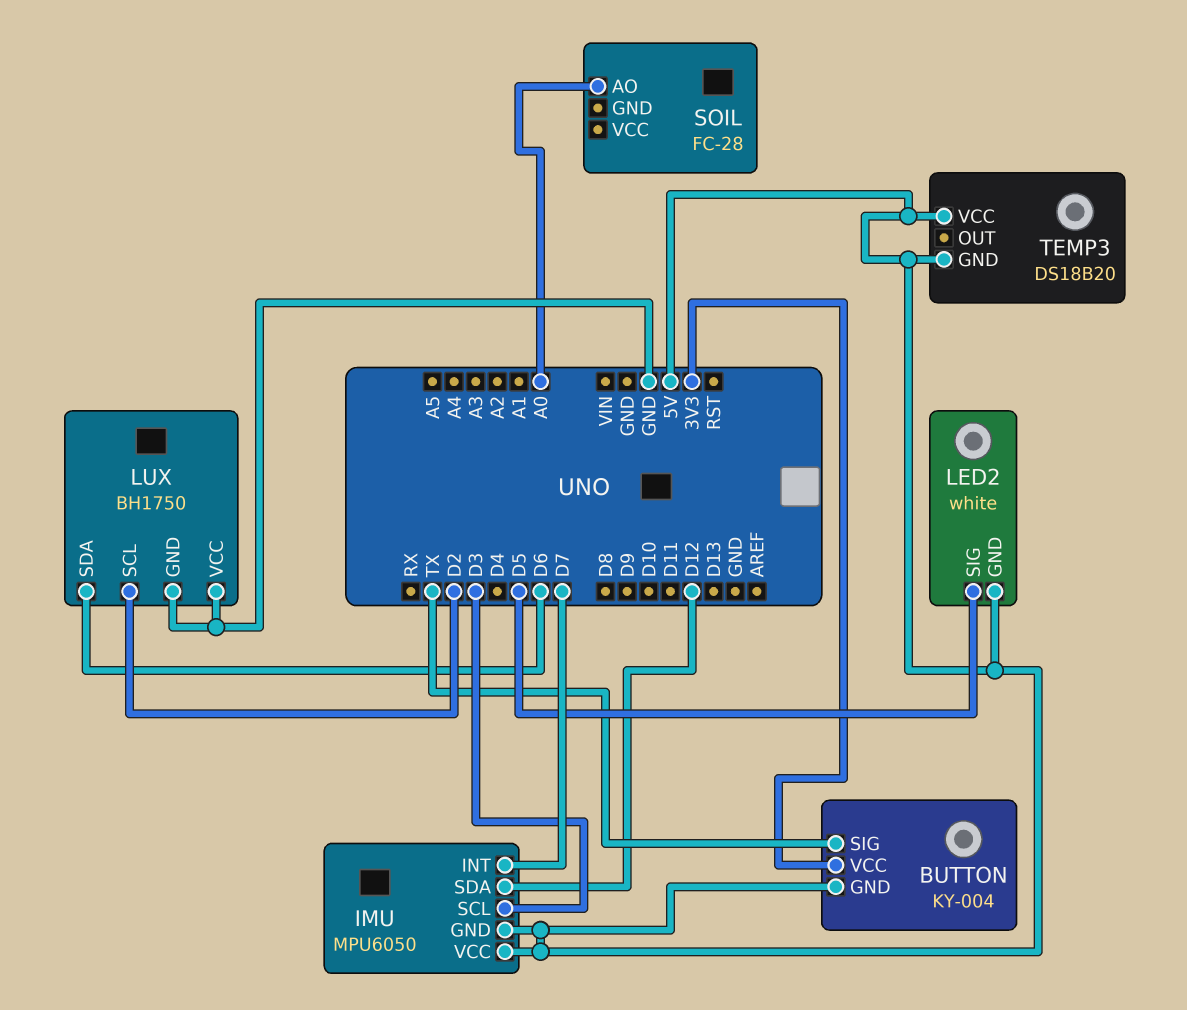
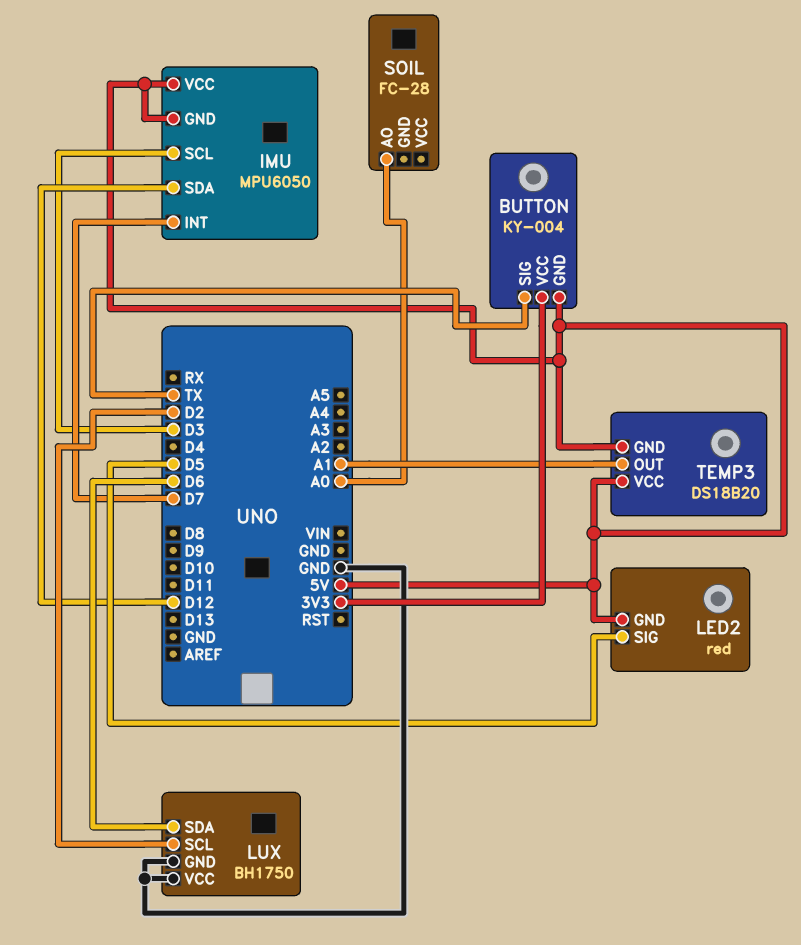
LED2: white -> red
TEMP3 pin OUT: none -> A1

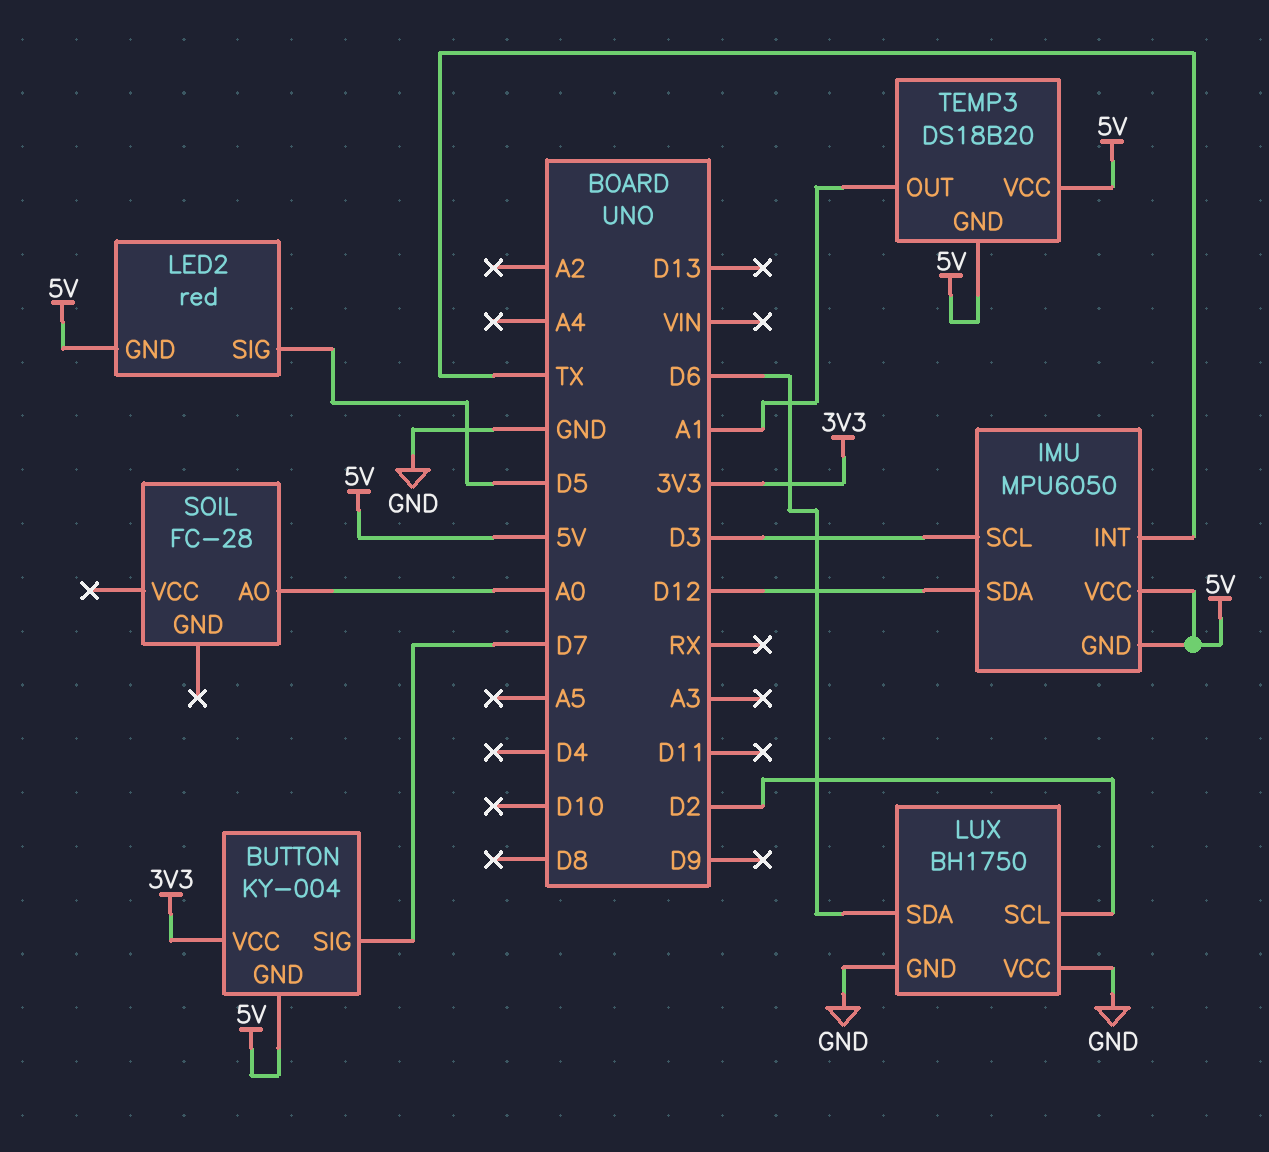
BUTTON pin SIG: TX -> D7
IMU pin INT: D7 -> TX

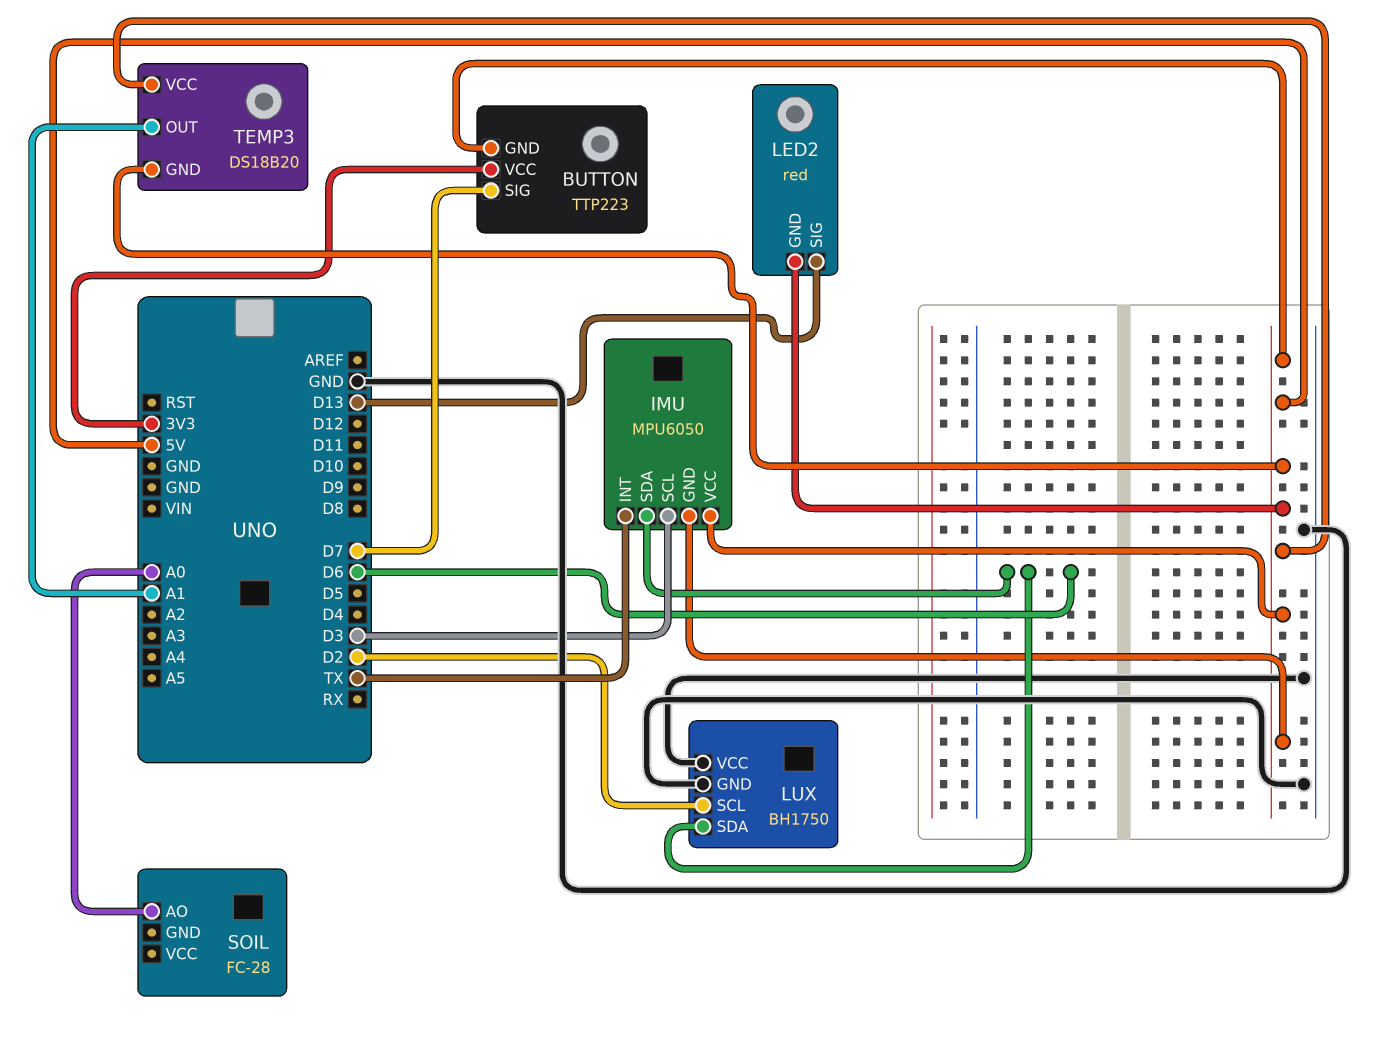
BUTTON: KY-004 -> TTP223
IMU pin SDA: D12 -> D6
LED2 pin SIG: D5 -> D13

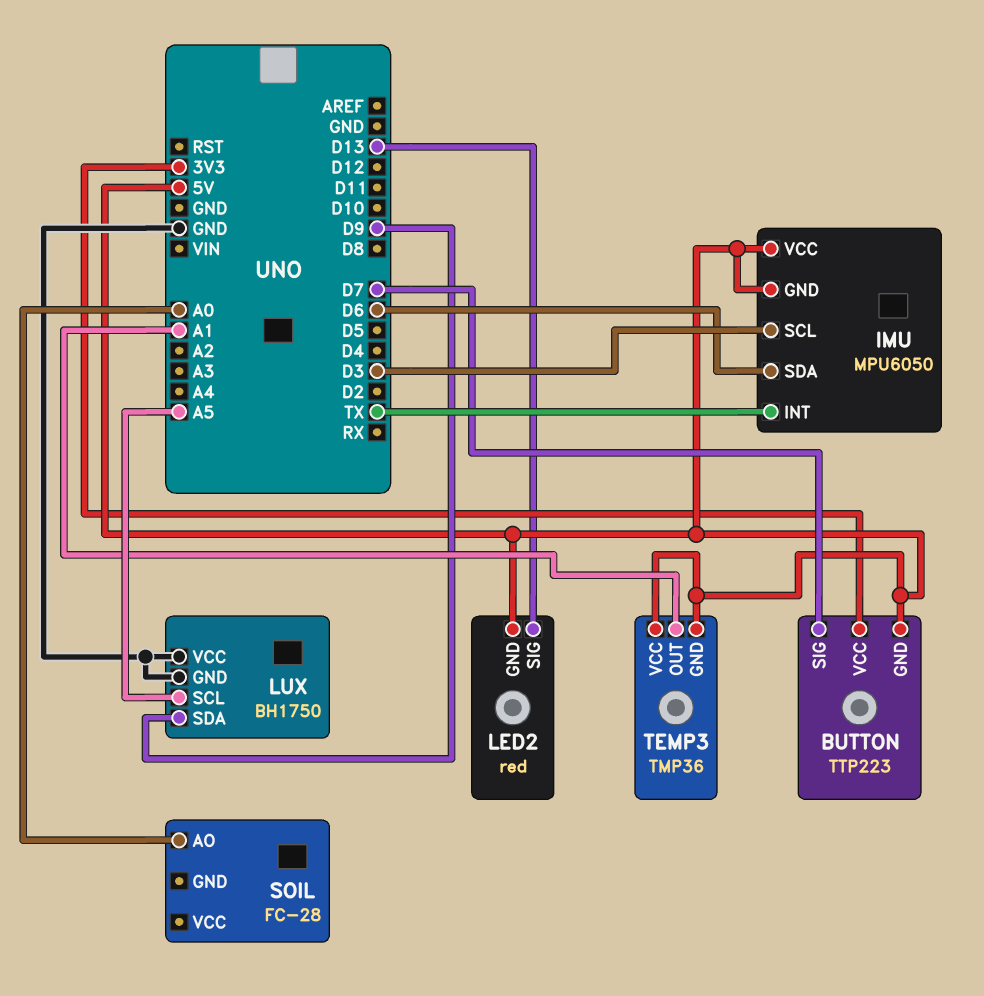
LUX pin SCL: D2 -> A5
LUX pin SDA: D6 -> D9
TEMP3: DS18B20 -> TMP36

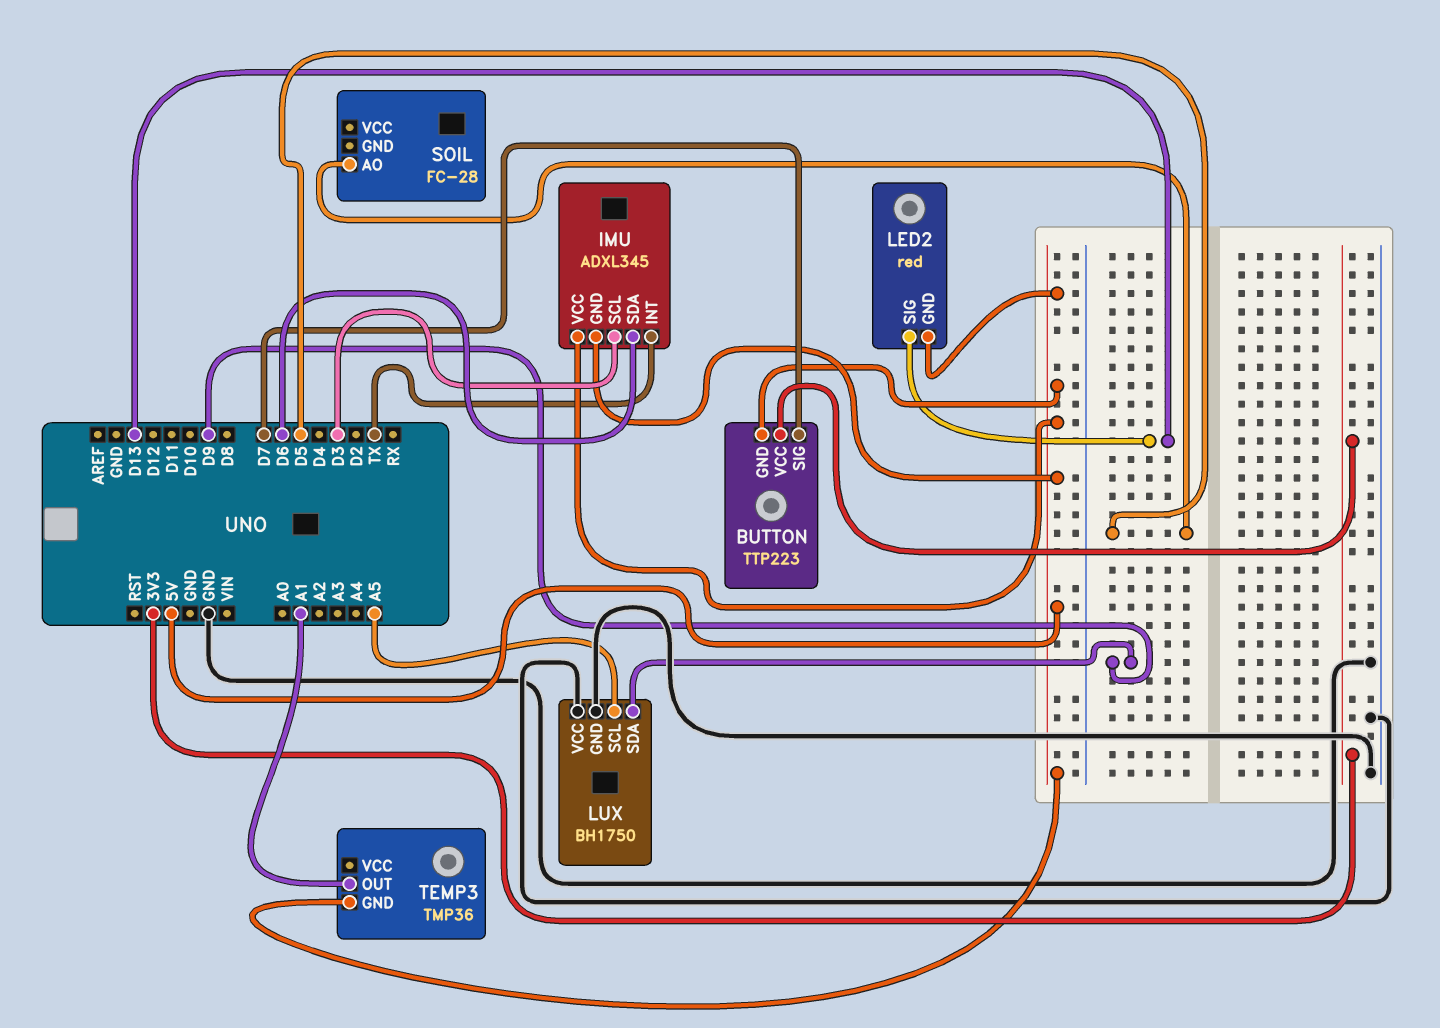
IMU: MPU6050 -> ADXL345
SOIL pin AO: A0 -> D5
TEMP3 pin VCC: 5V -> none

